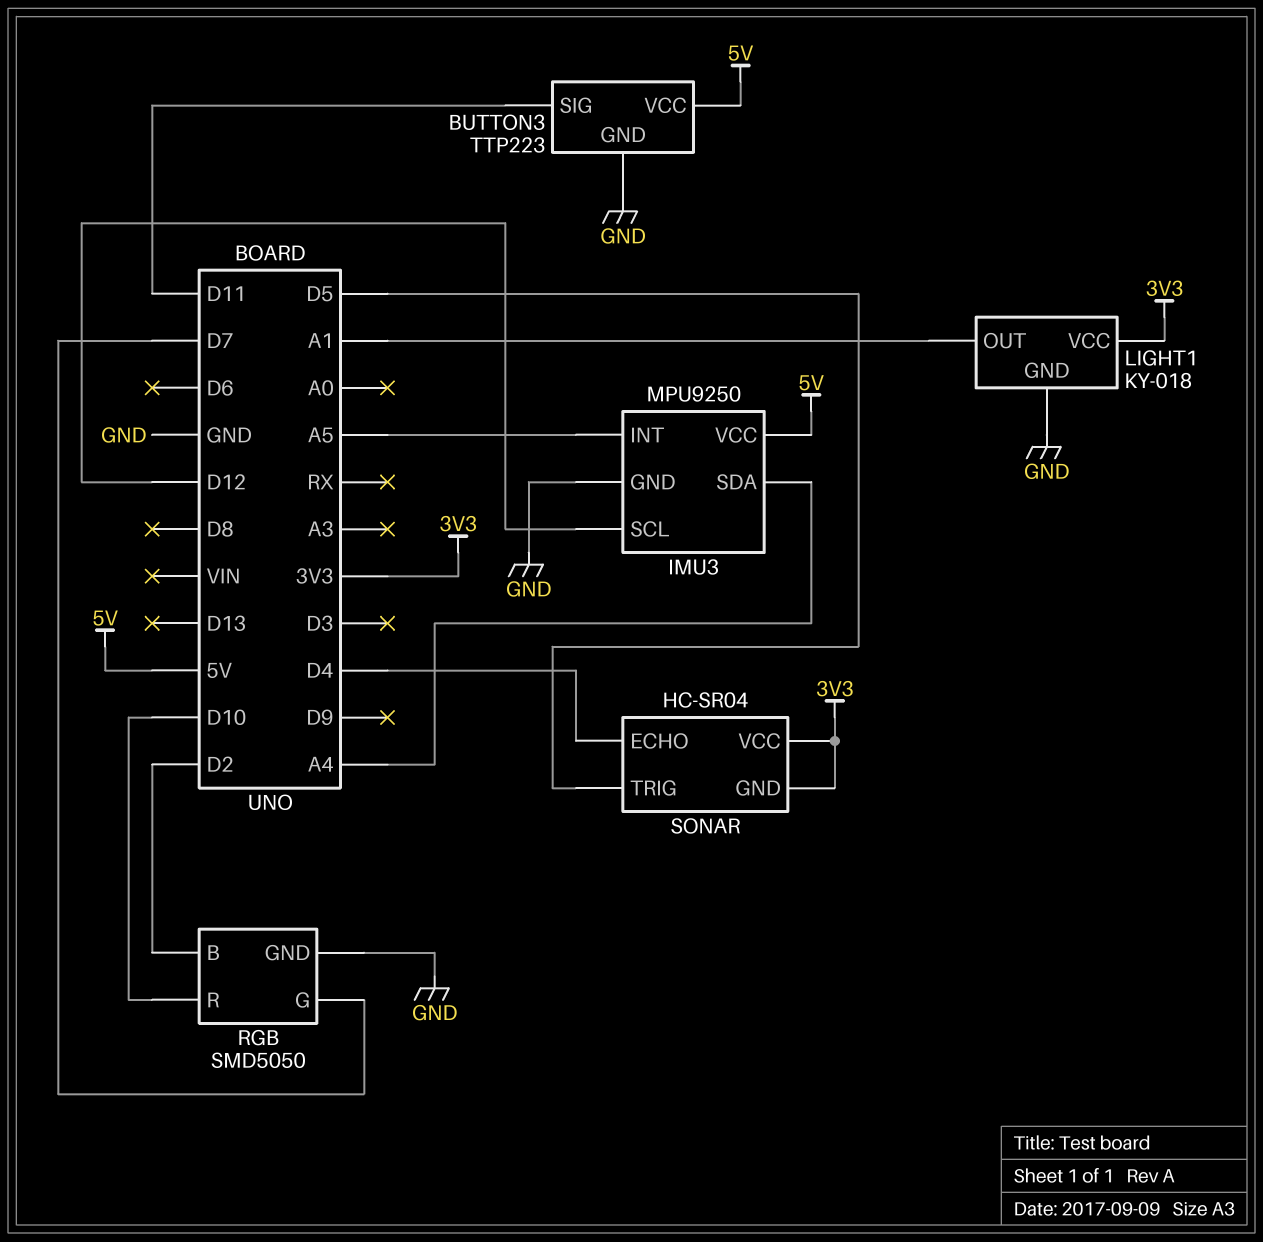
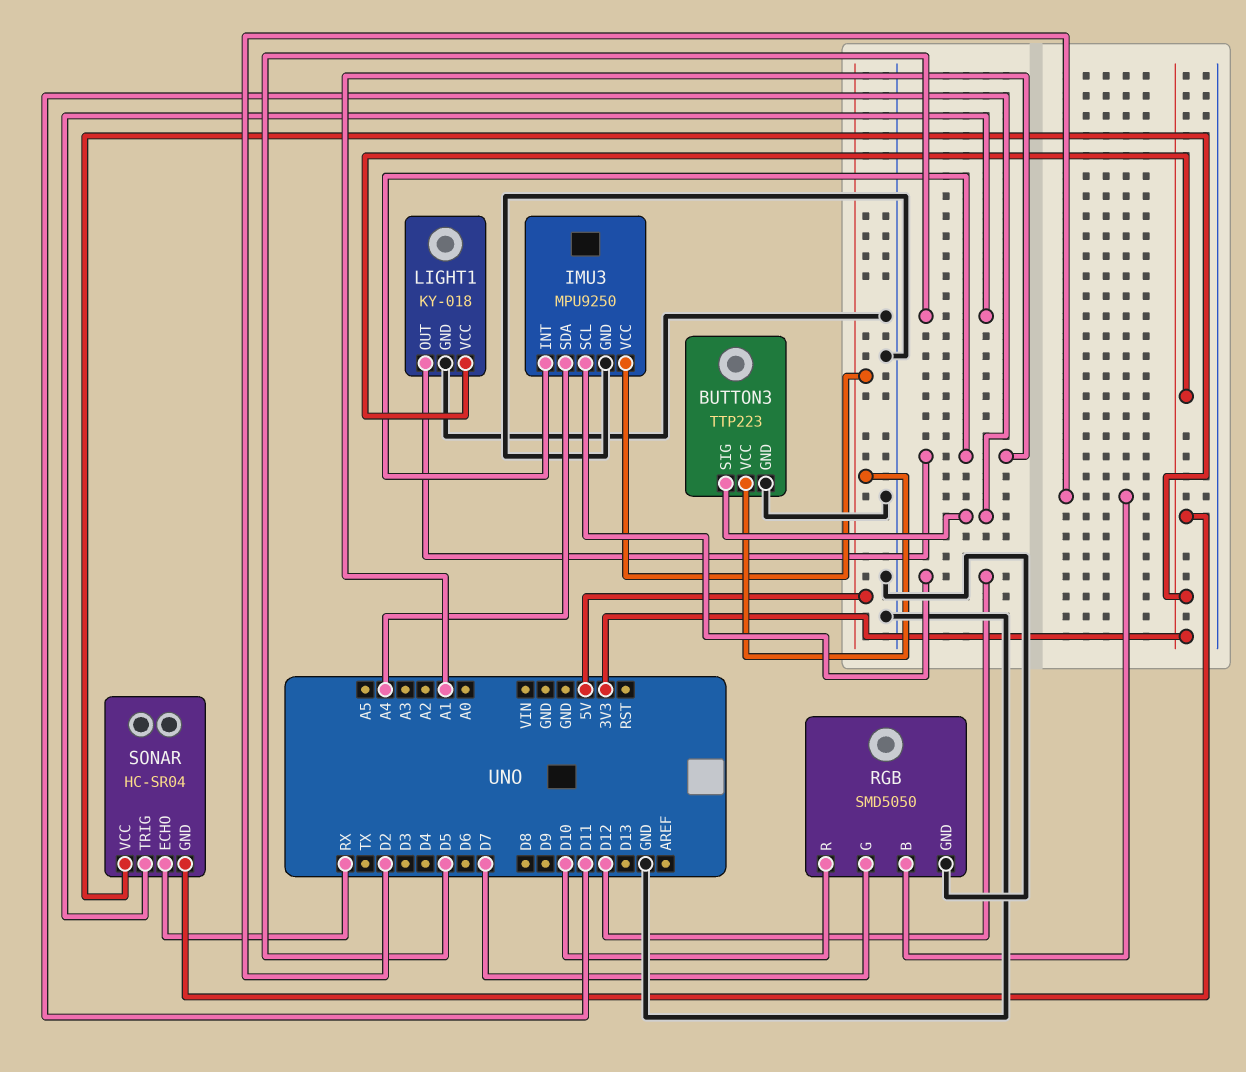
IMU3 pin INT: A5 -> A1
SONAR pin ECHO: D4 -> RX

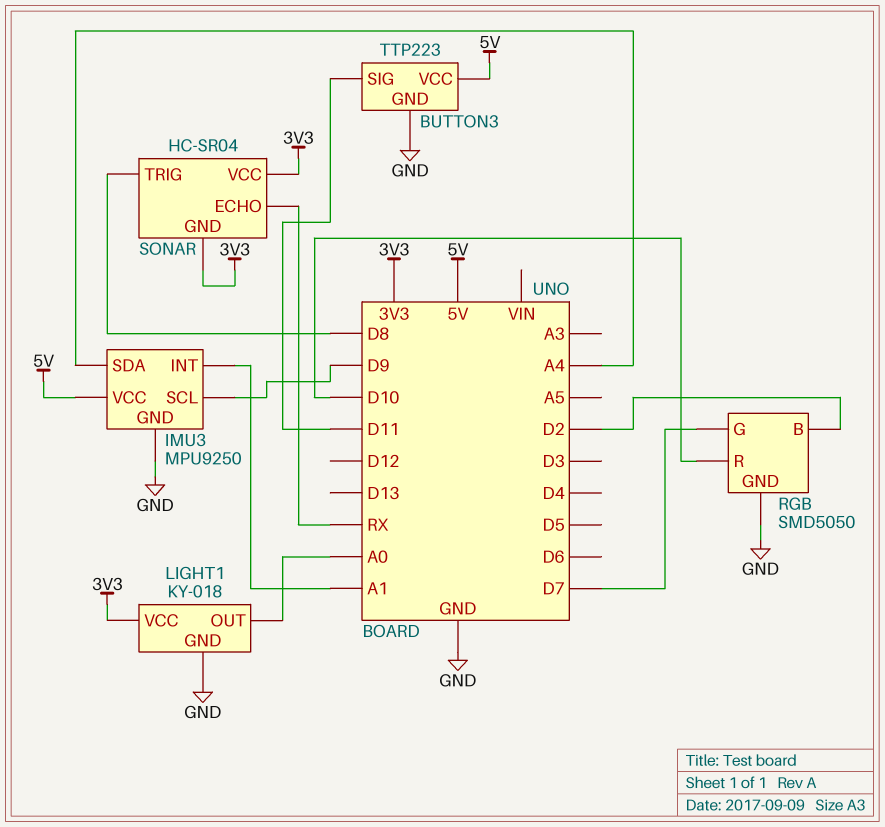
IMU3 pin SCL: D12 -> D9
LIGHT1 pin OUT: A1 -> A0
SONAR pin TRIG: D5 -> D8

